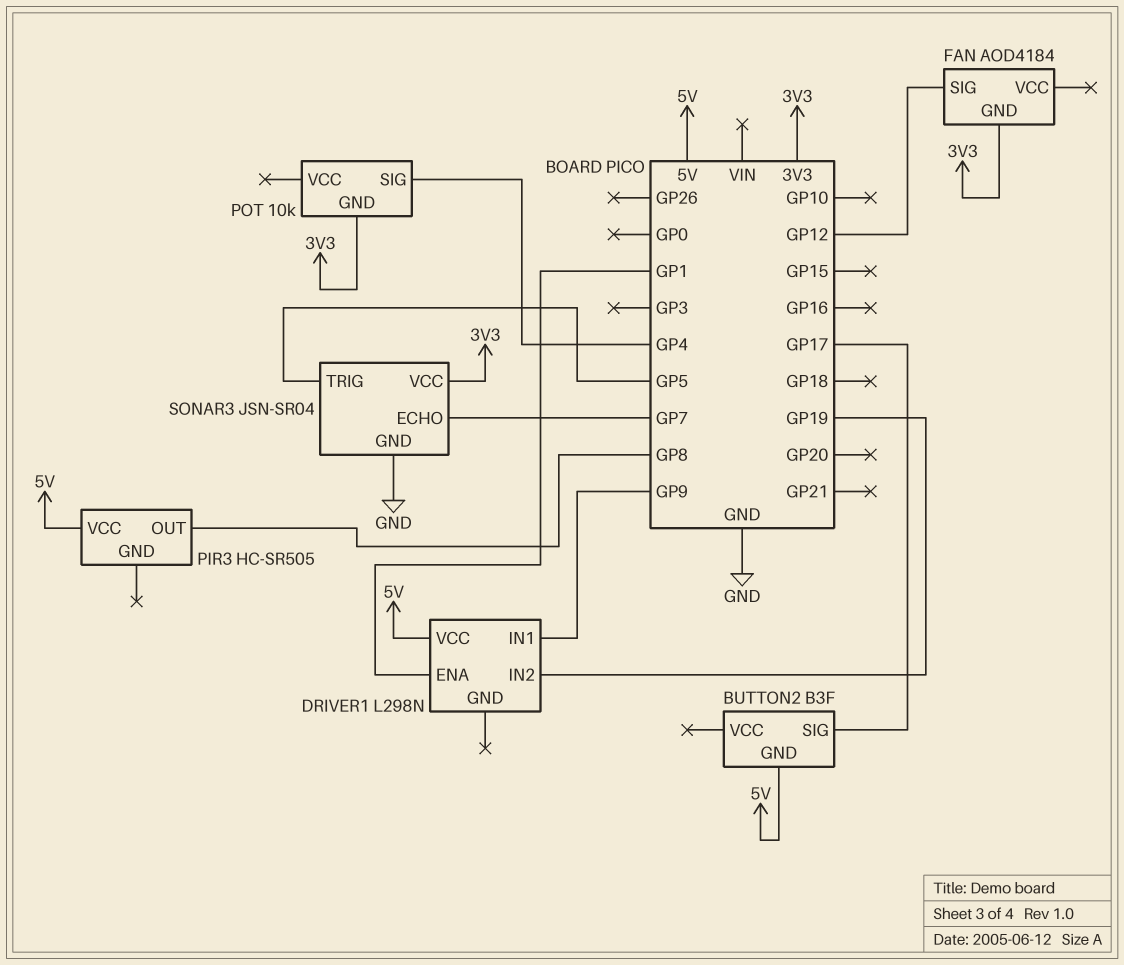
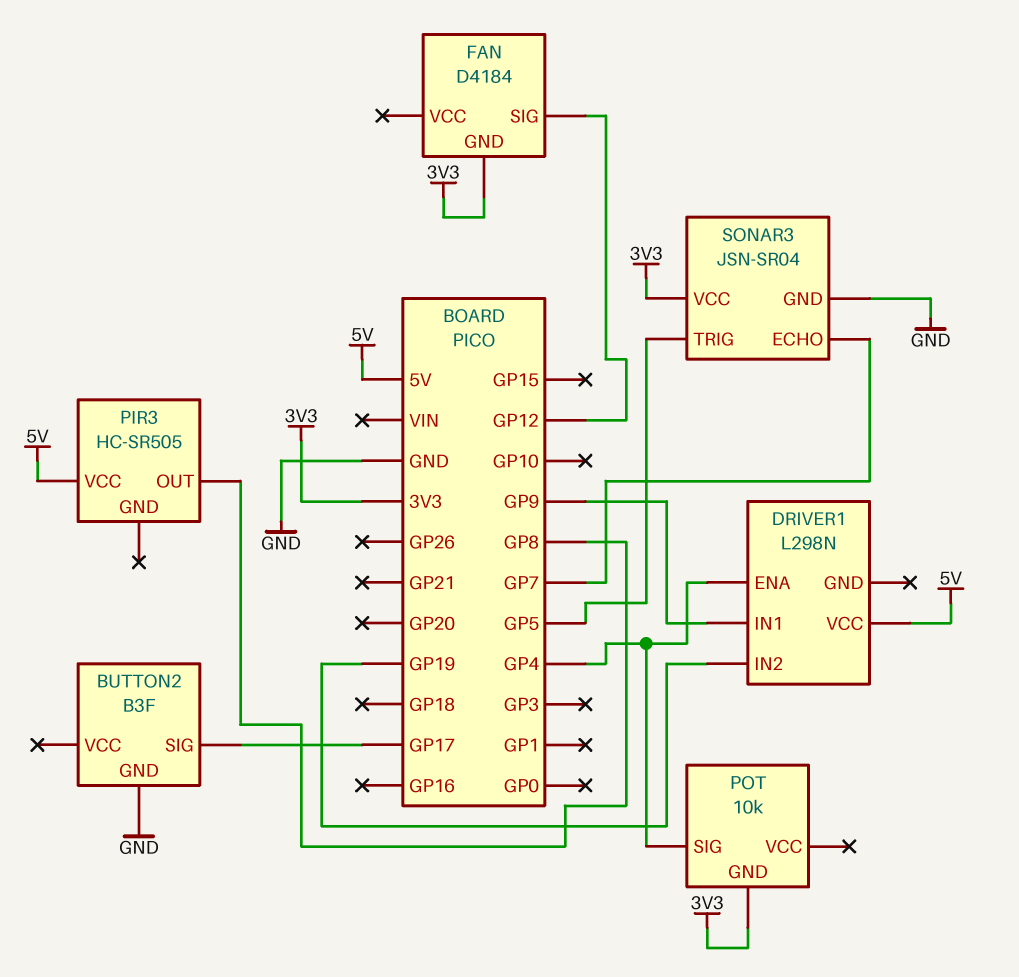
BUTTON2 pin GND: 5V -> GND
DRIVER1 pin ENA: GP1 -> GP4
FAN: AOD4184 -> D4184

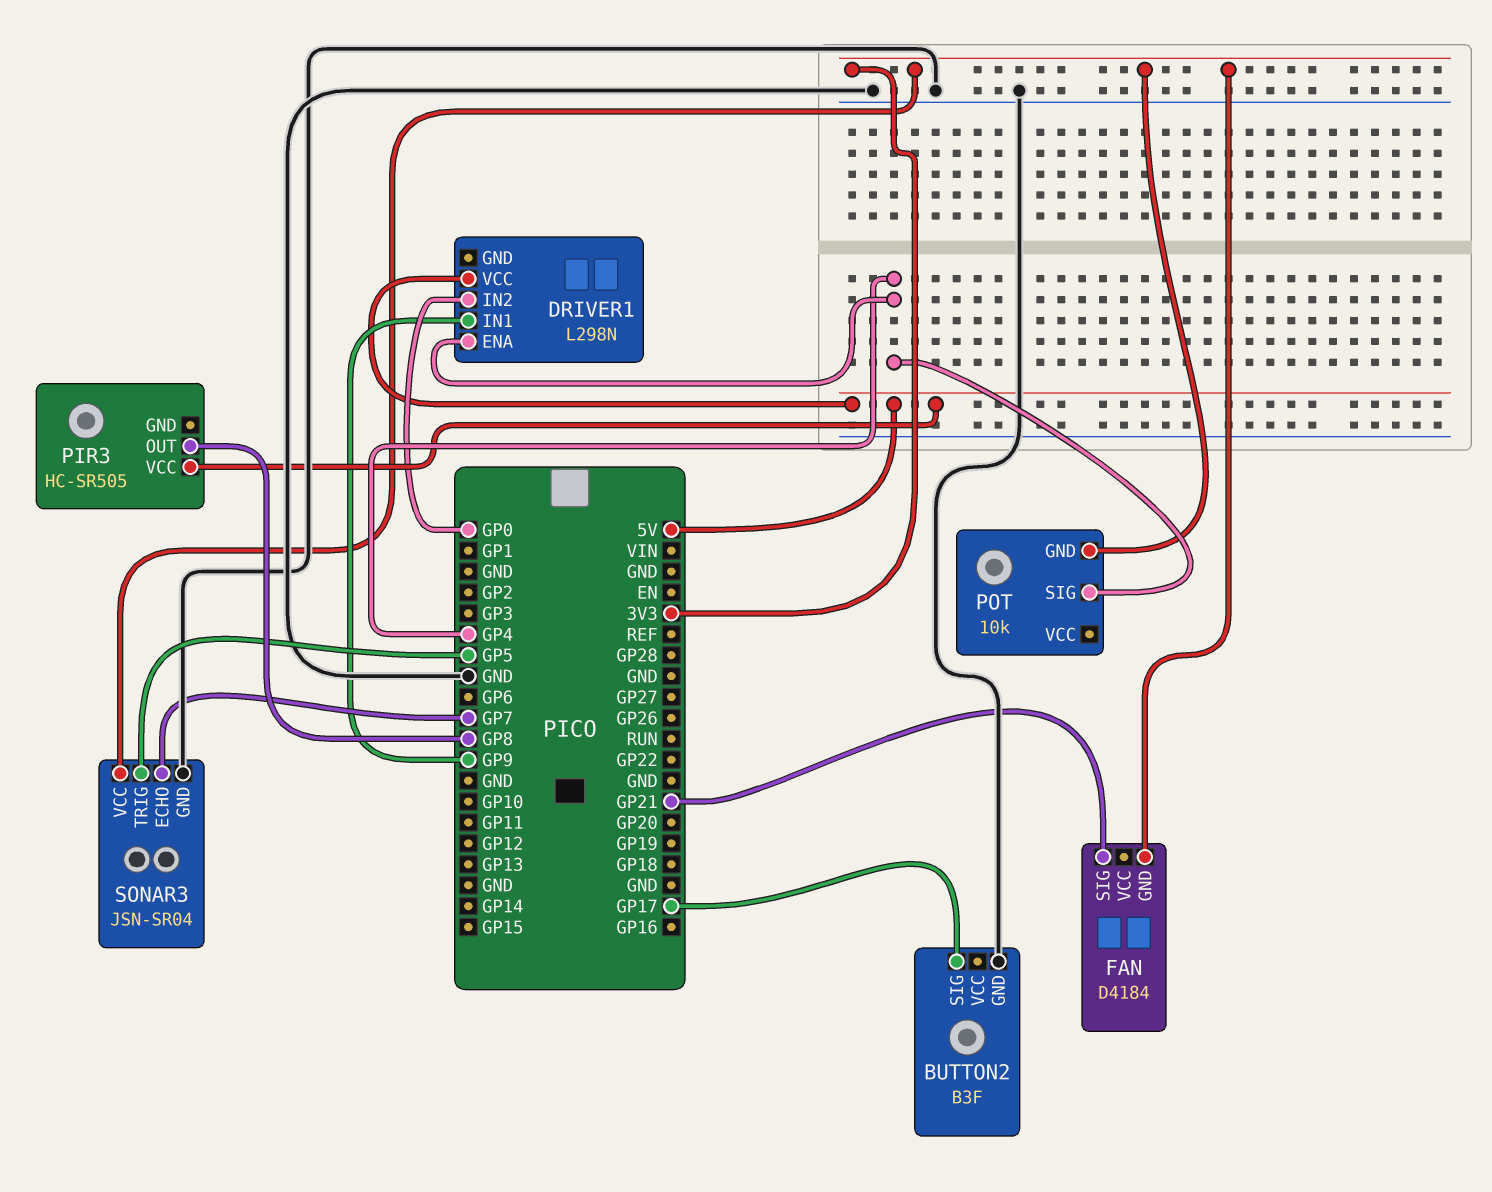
DRIVER1 pin IN2: GP19 -> GP0
FAN pin SIG: GP12 -> GP21

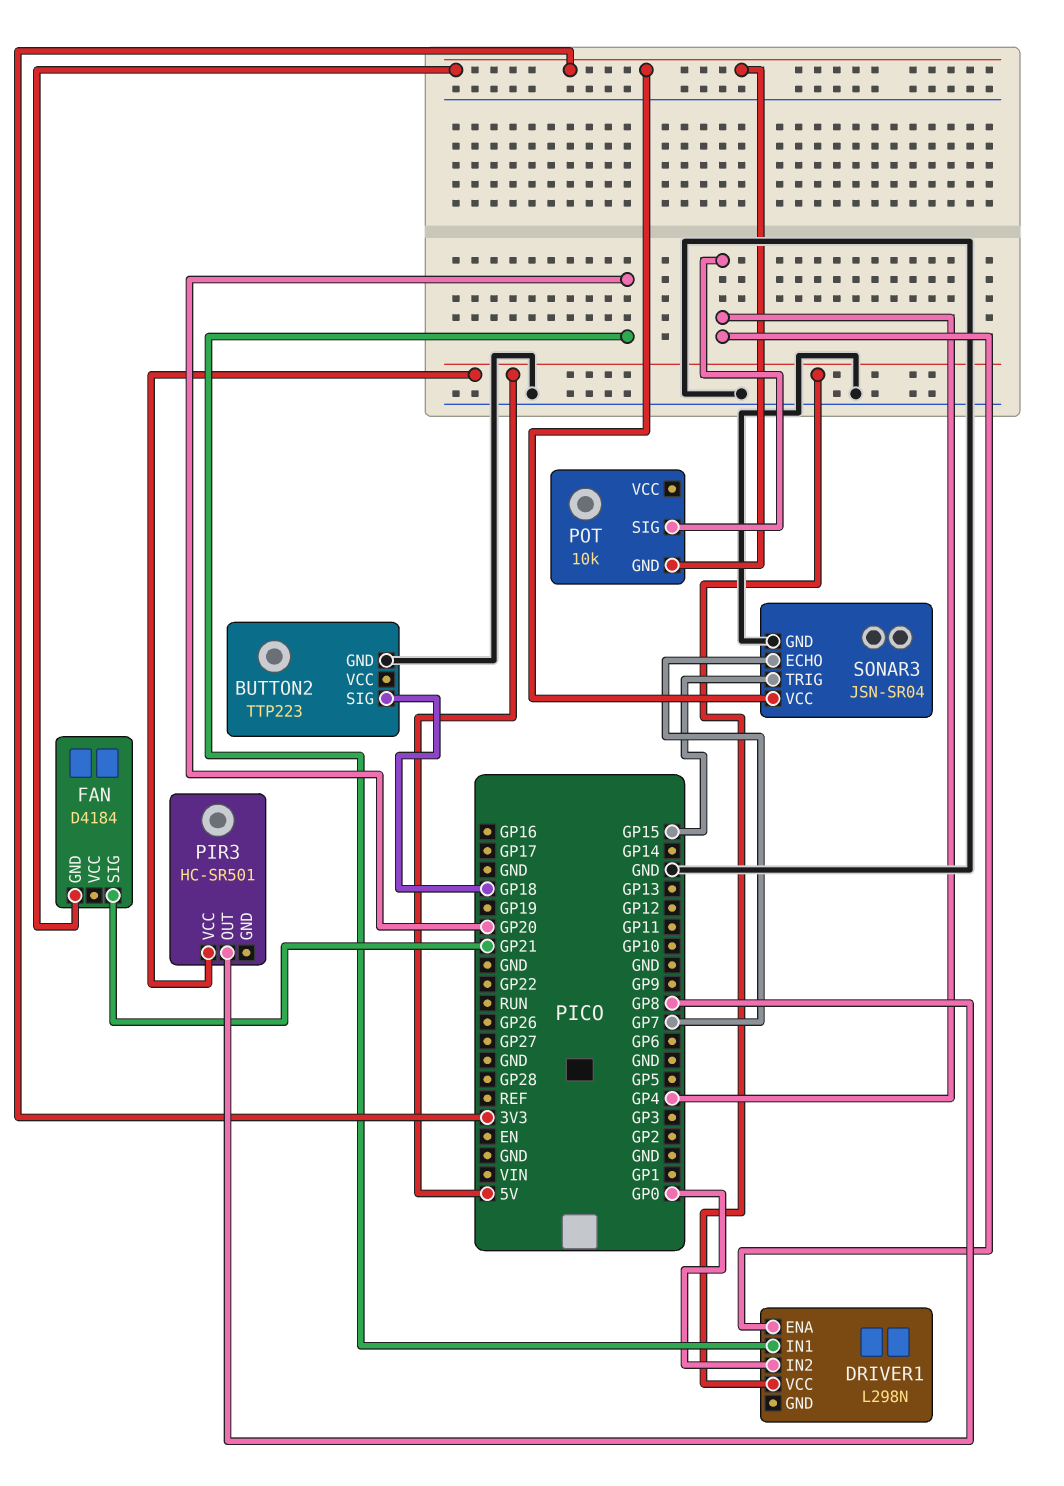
BUTTON2: B3F -> TTP223
BUTTON2 pin SIG: GP17 -> GP18
DRIVER1 pin IN1: GP9 -> GP20
PIR3: HC-SR505 -> HC-SR501
SONAR3 pin TRIG: GP5 -> GP15

